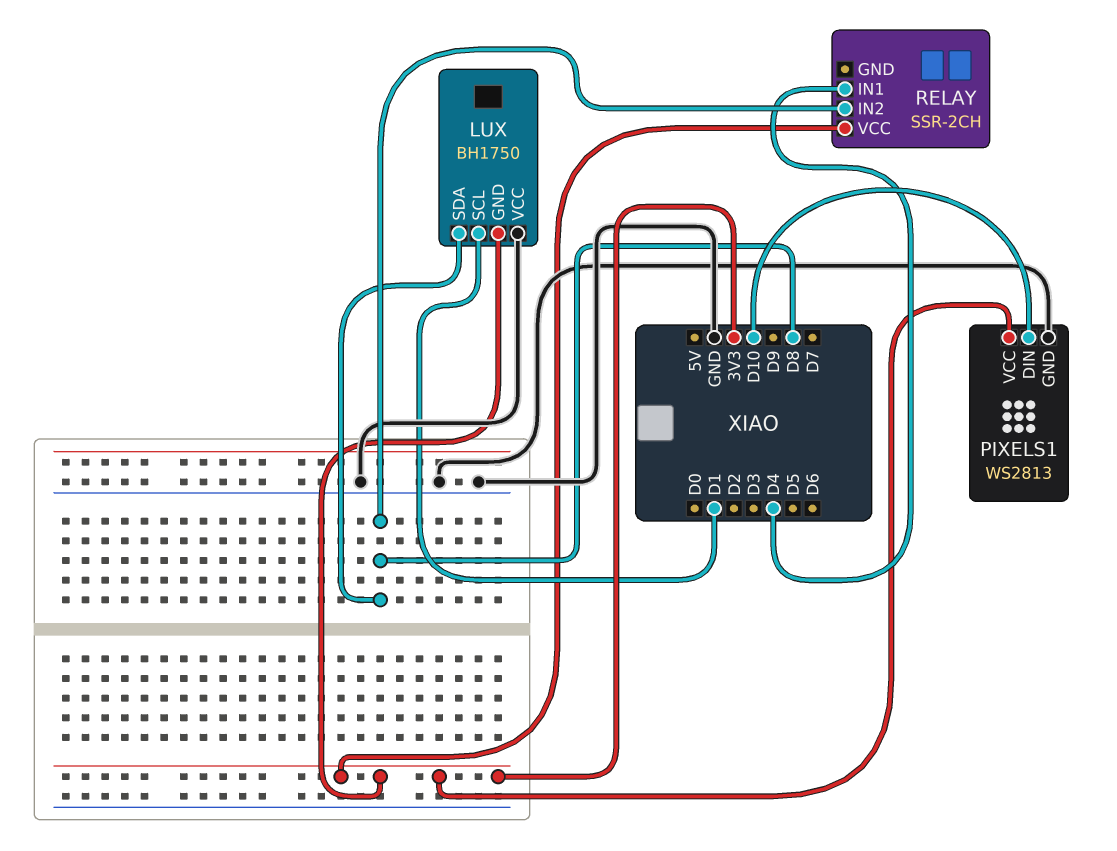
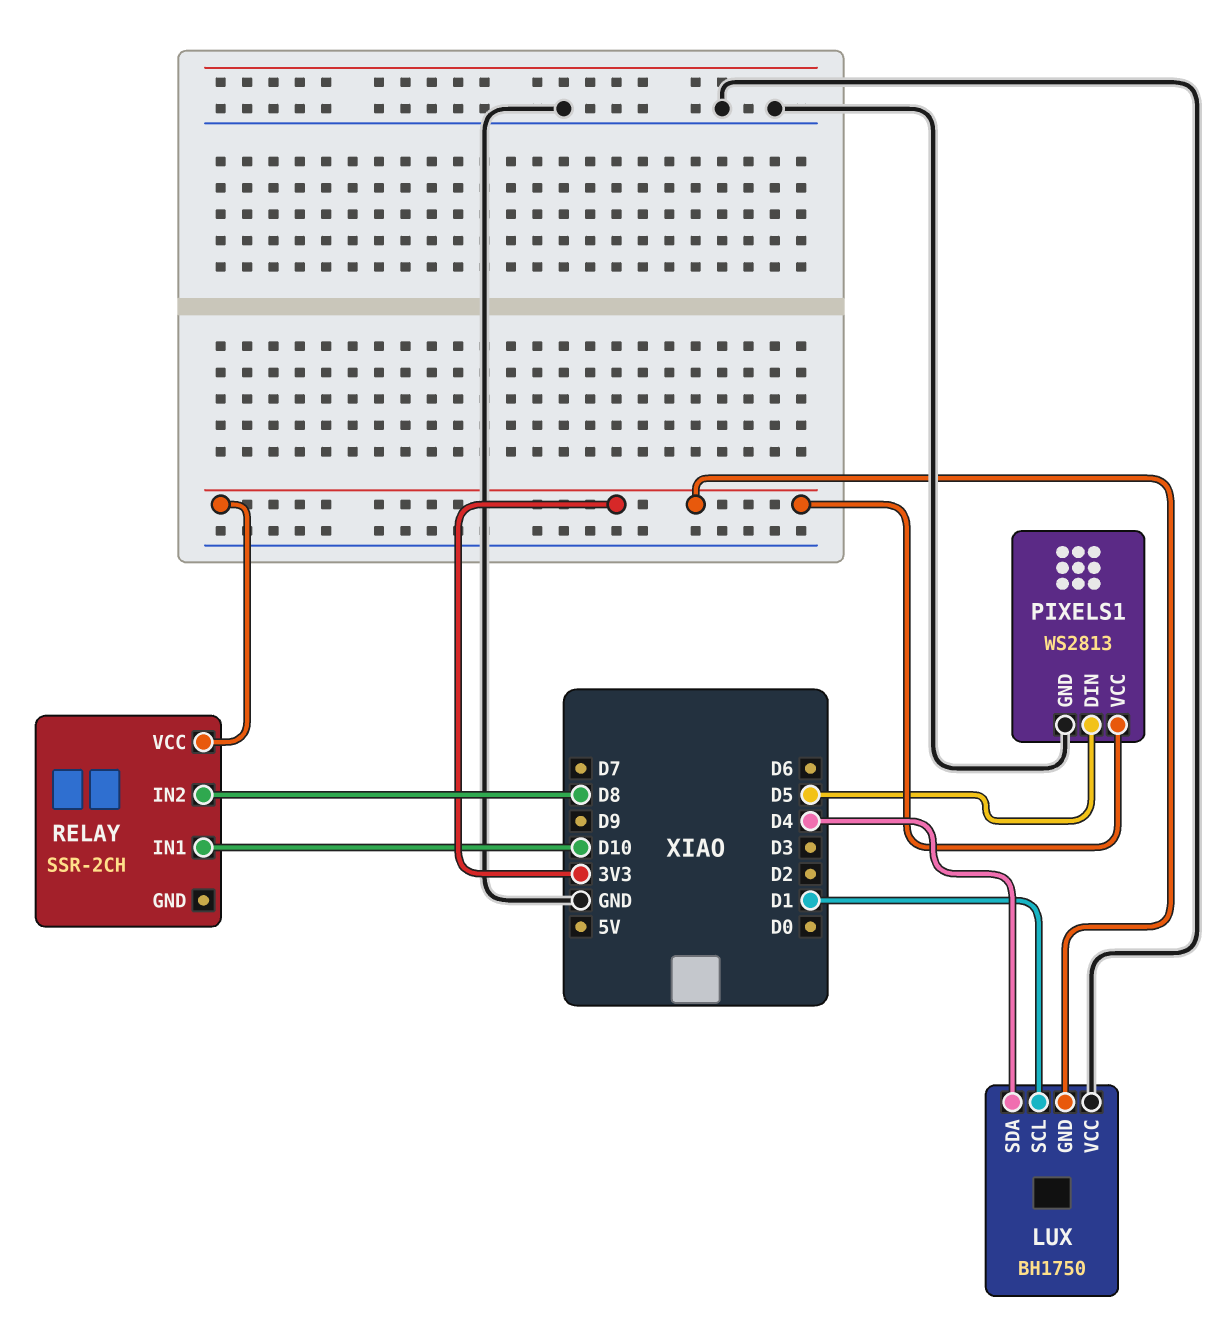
LUX pin SDA: D8 -> D4
PIXELS1 pin DIN: D10 -> D5
RELAY pin IN1: D4 -> D10

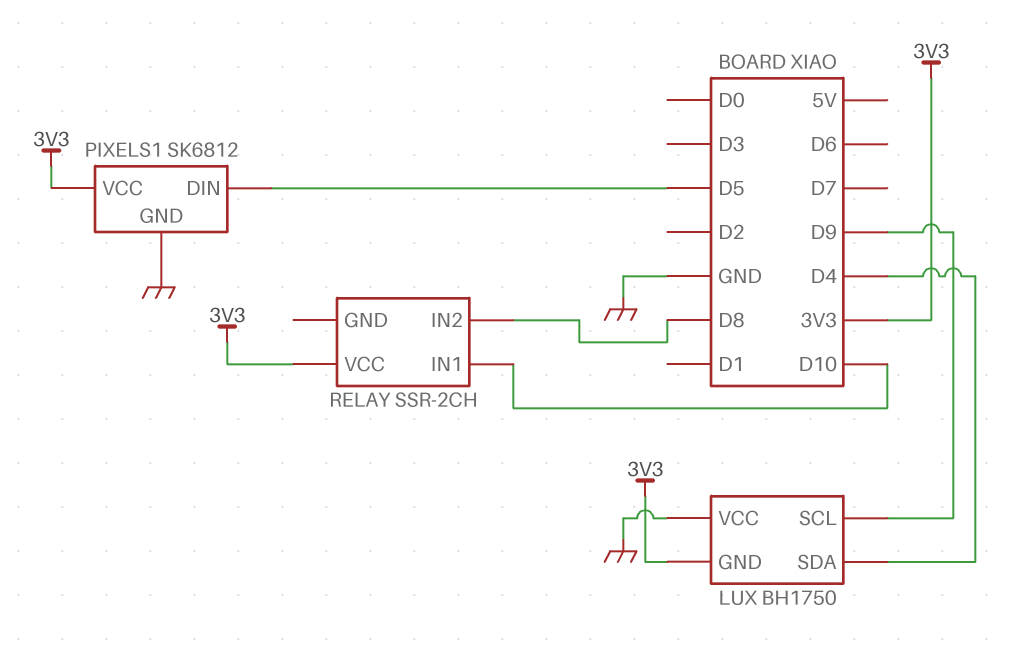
LUX pin SCL: D1 -> D9
PIXELS1: WS2813 -> SK6812

